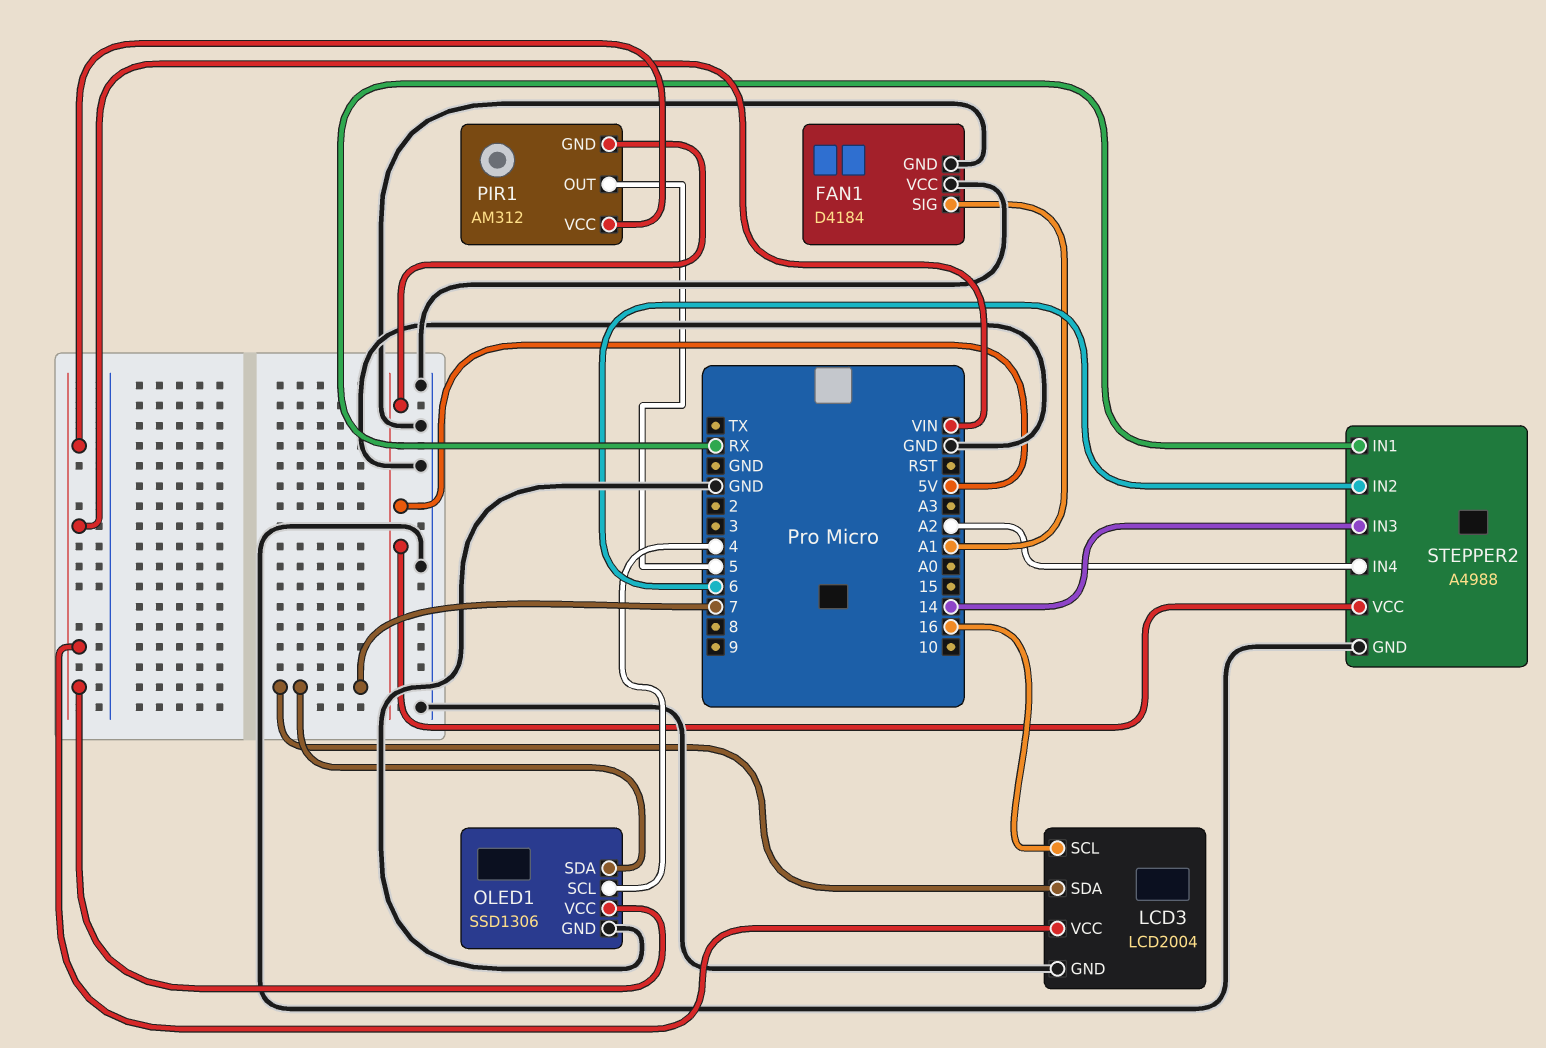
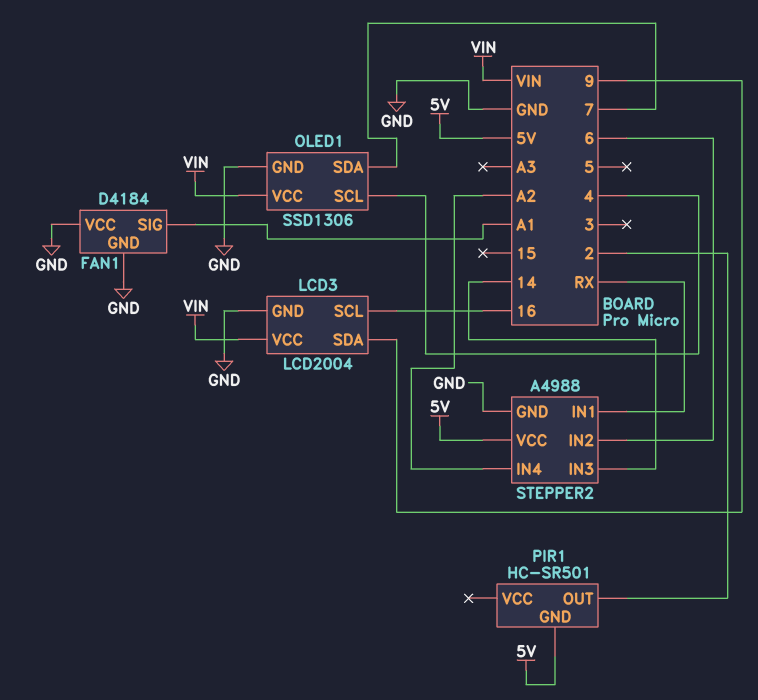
LCD3 pin SDA: 7 -> 9
PIR1: AM312 -> HC-SR501
PIR1 pin OUT: 5 -> 2
PIR1 pin VCC: VIN -> none

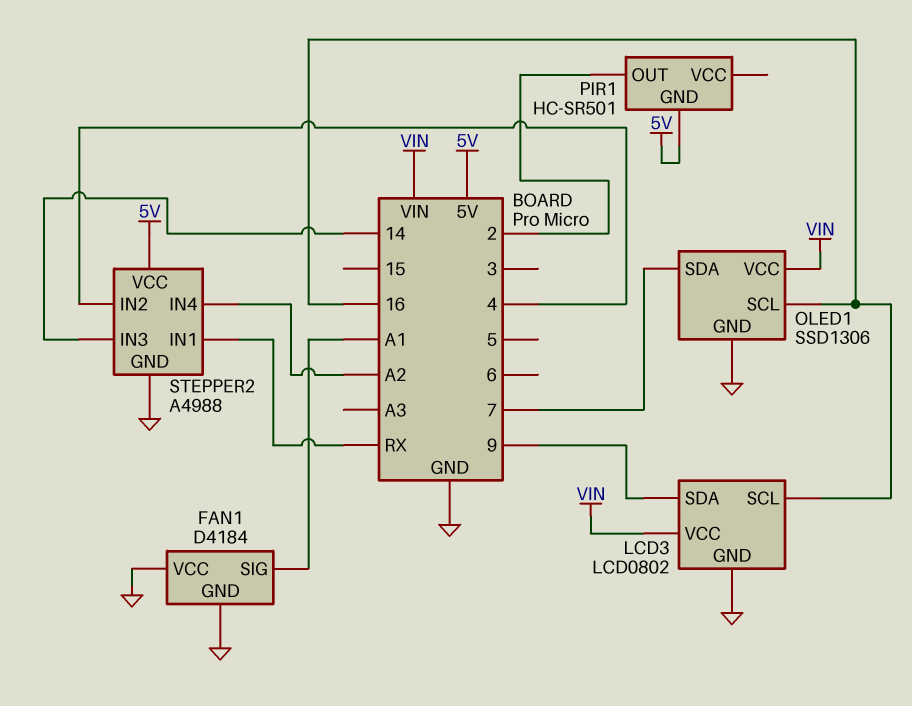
LCD3: LCD2004 -> LCD0802
OLED1 pin SCL: 4 -> 16
STEPPER2 pin IN2: 6 -> 4

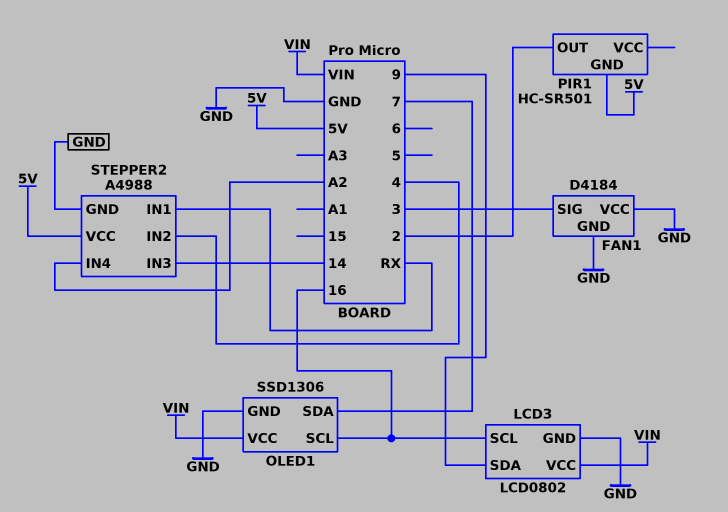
FAN1 pin SIG: A1 -> 3

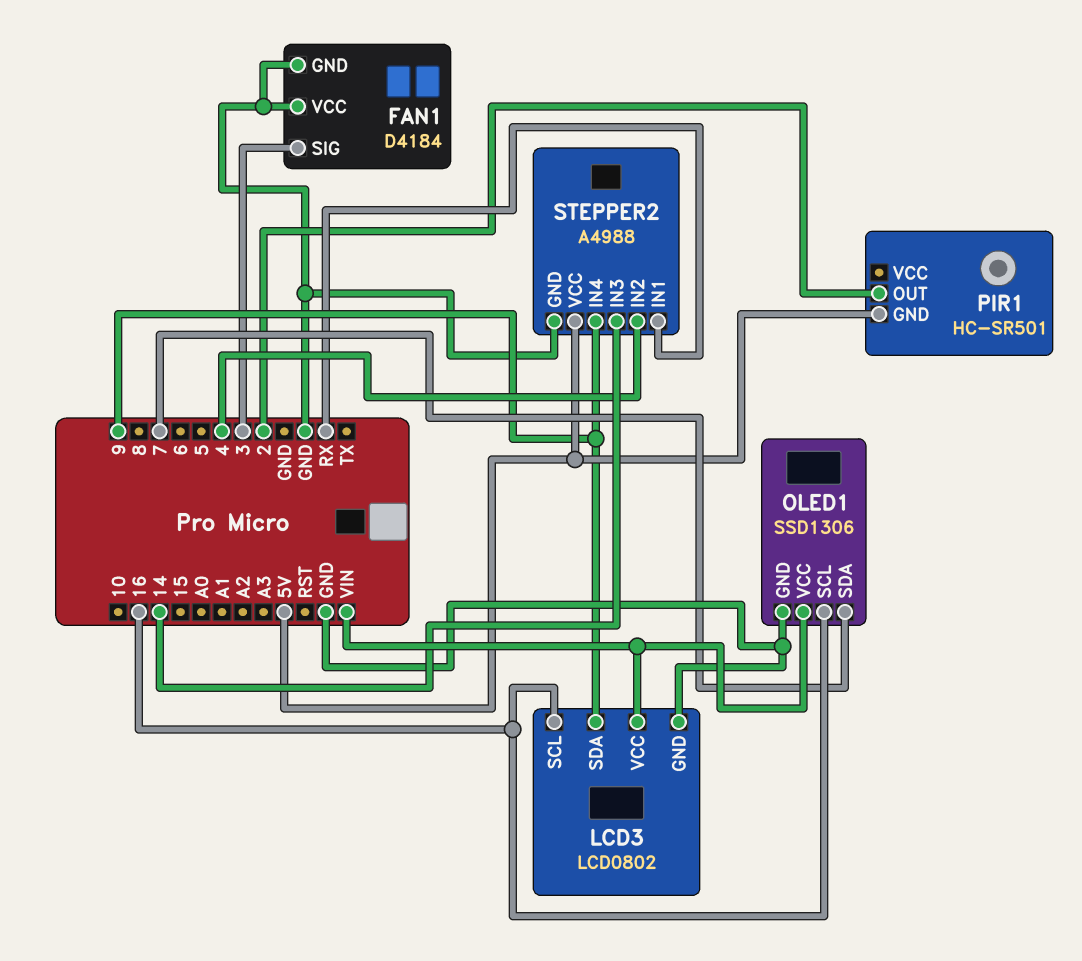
STEPPER2 pin IN4: A2 -> 9

